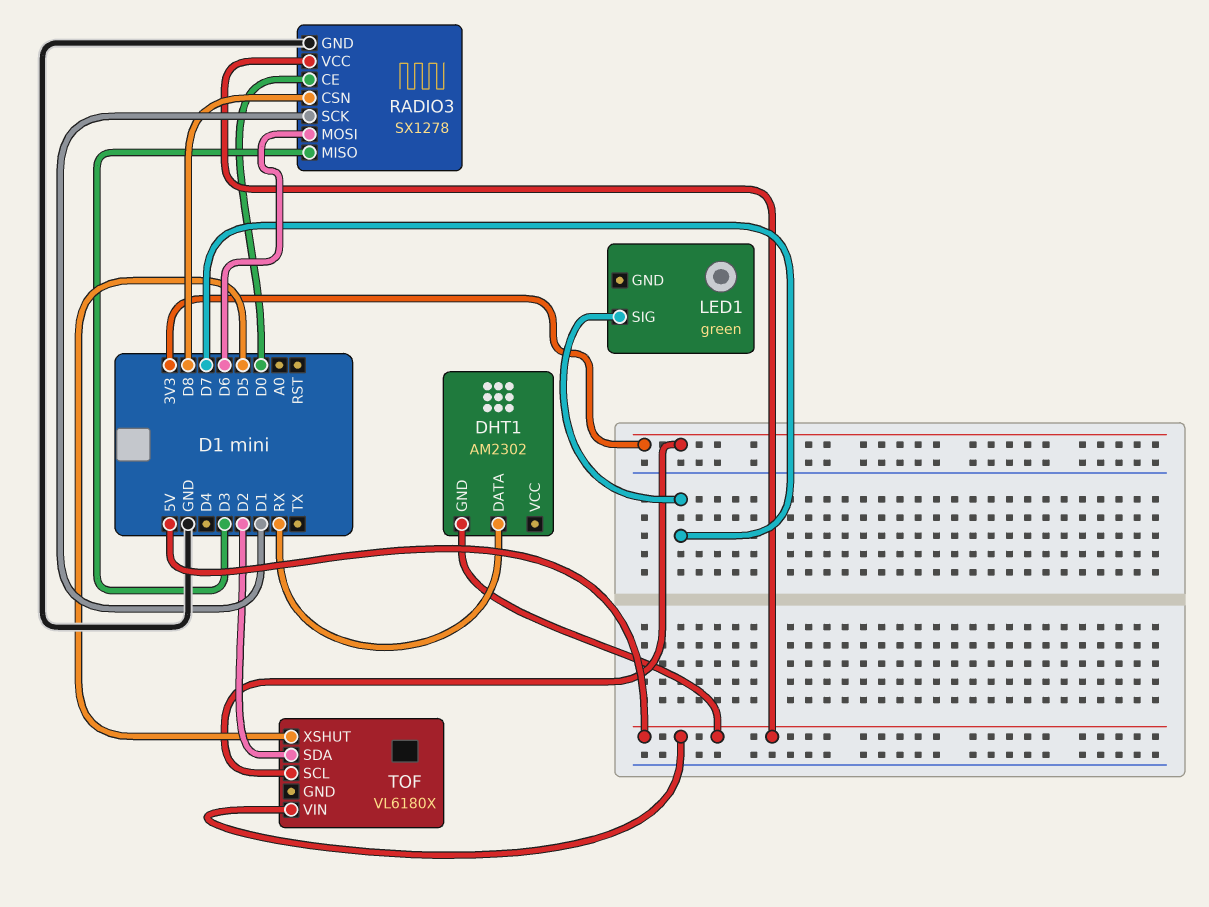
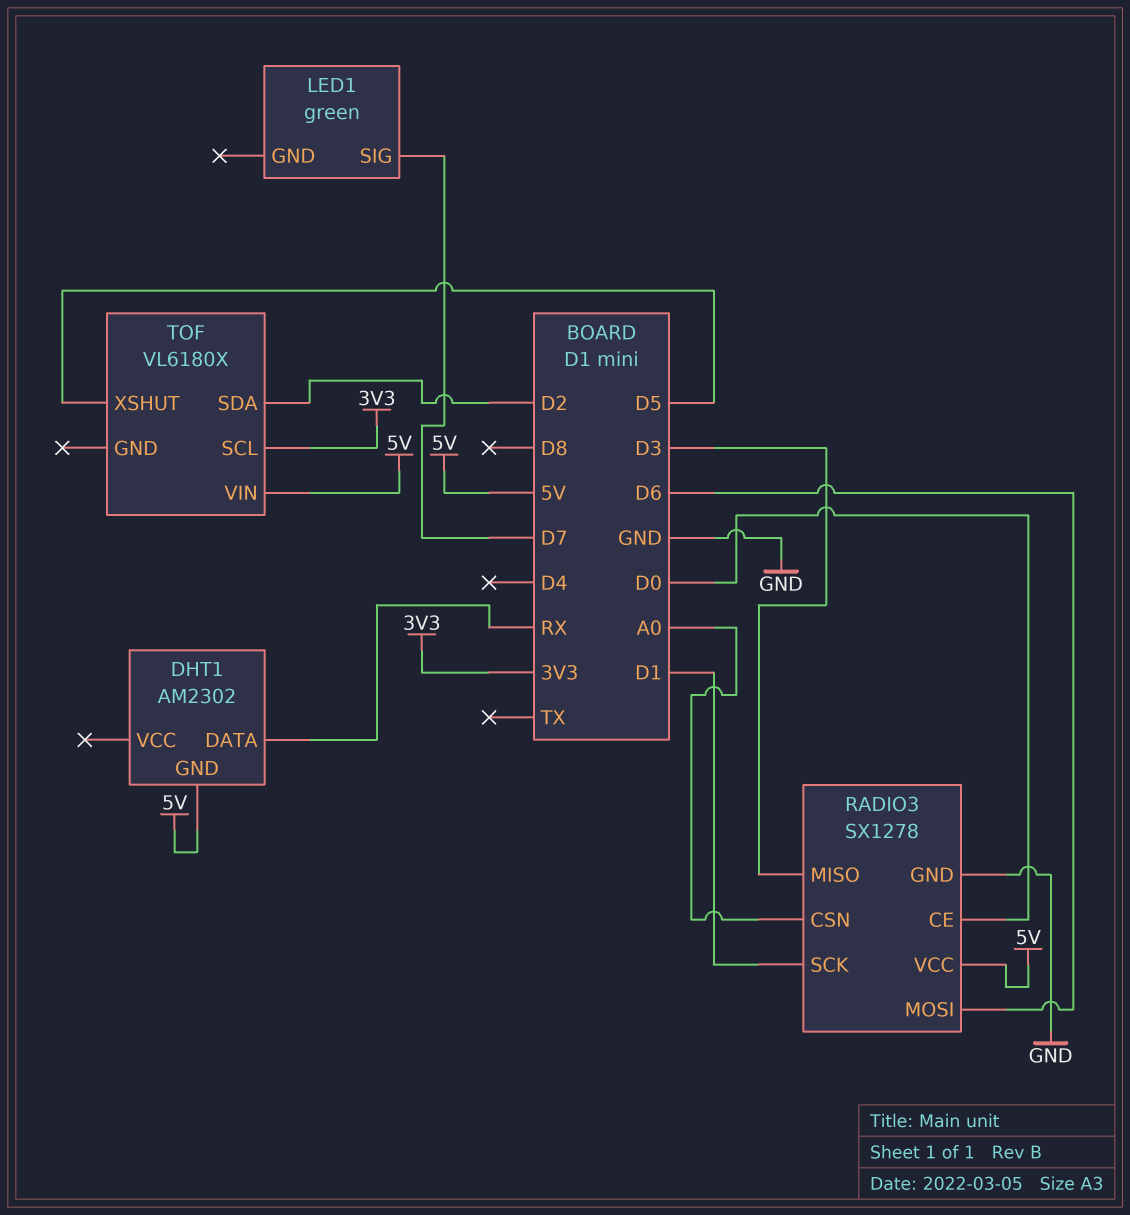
RADIO3 pin CSN: D8 -> A0

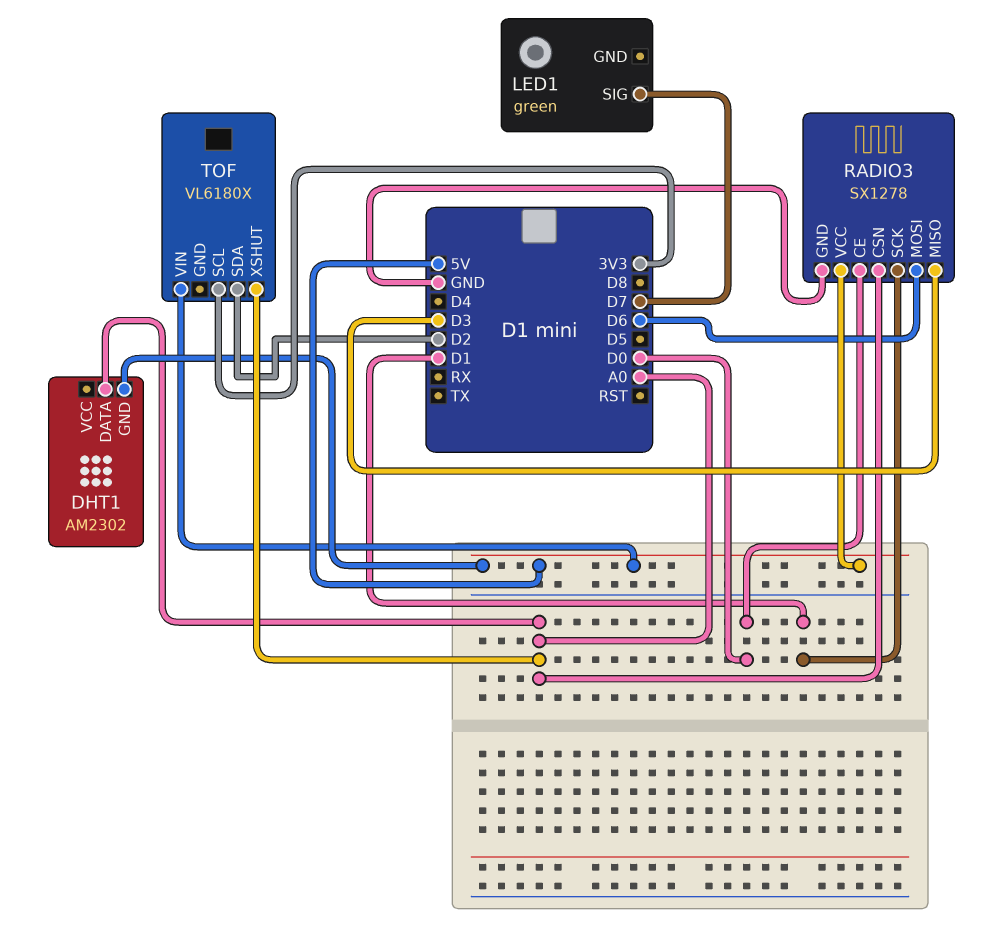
DHT1 pin DATA: RX -> A0
TOF pin XSHUT: D5 -> A0

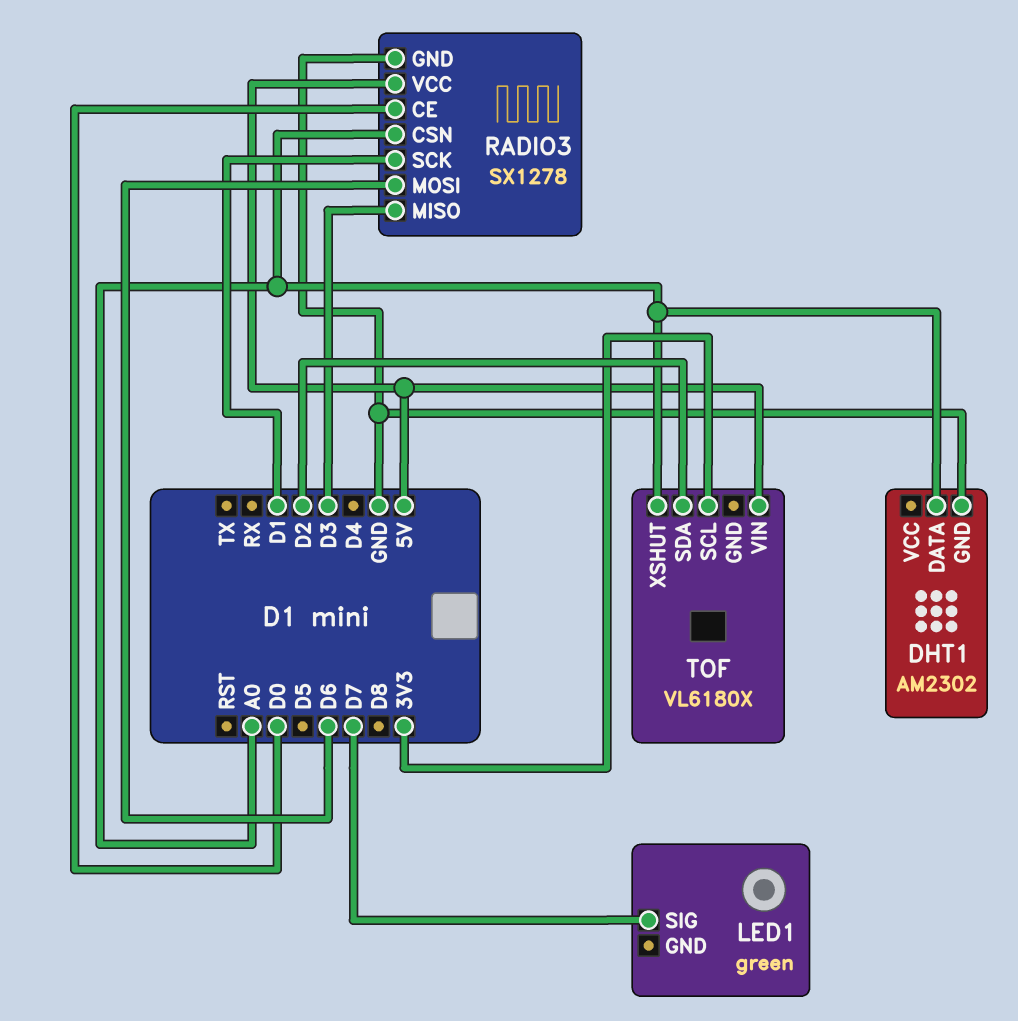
DHT1 pin GND: 5V -> GND

